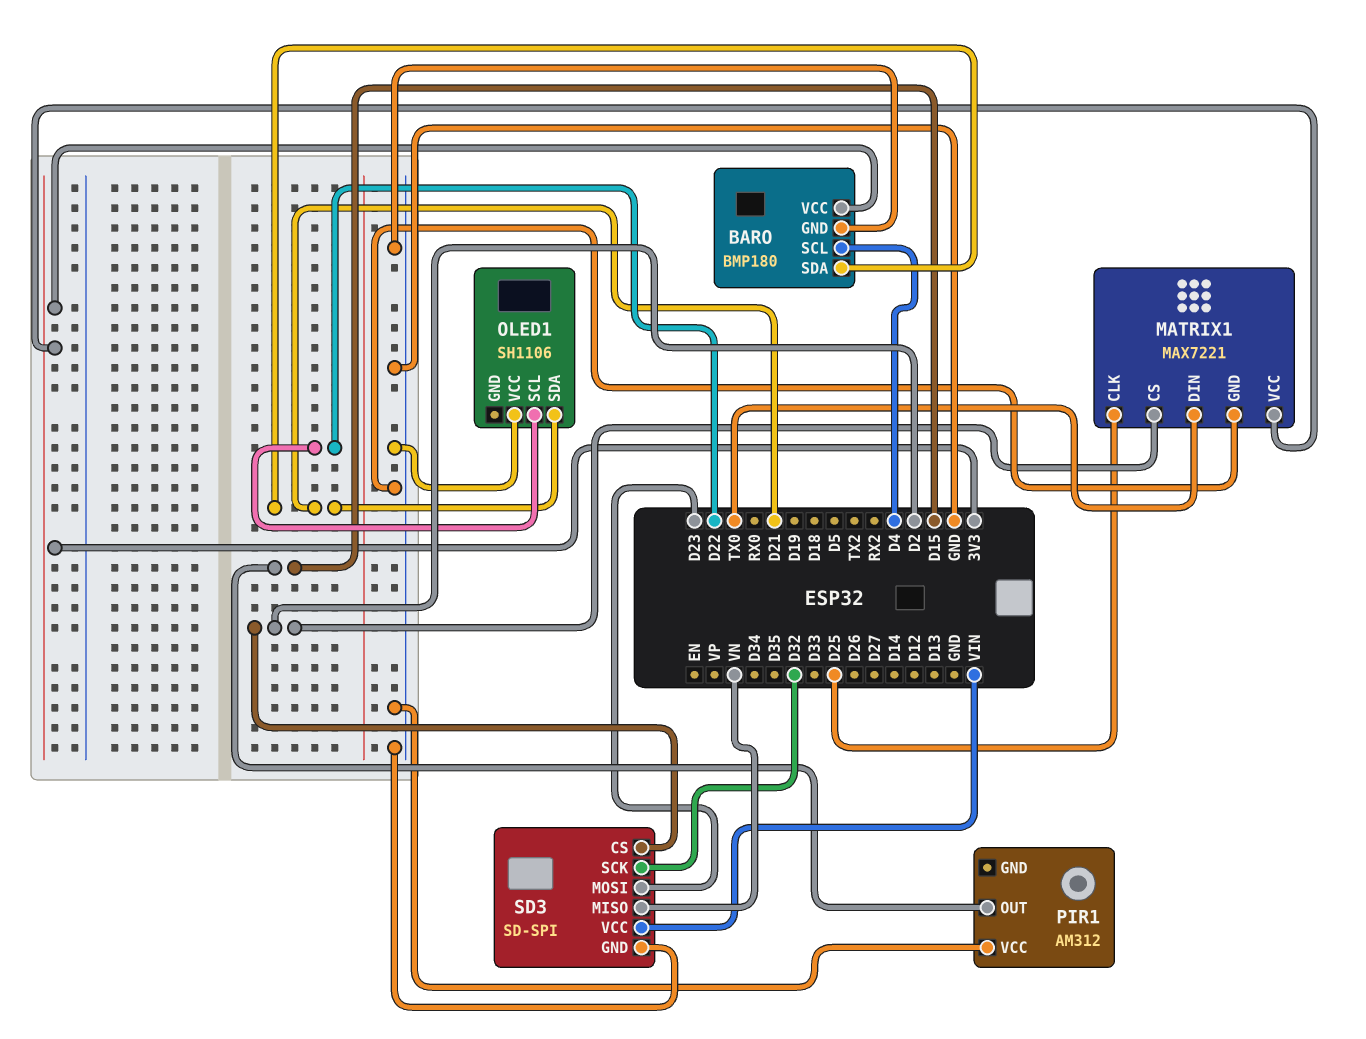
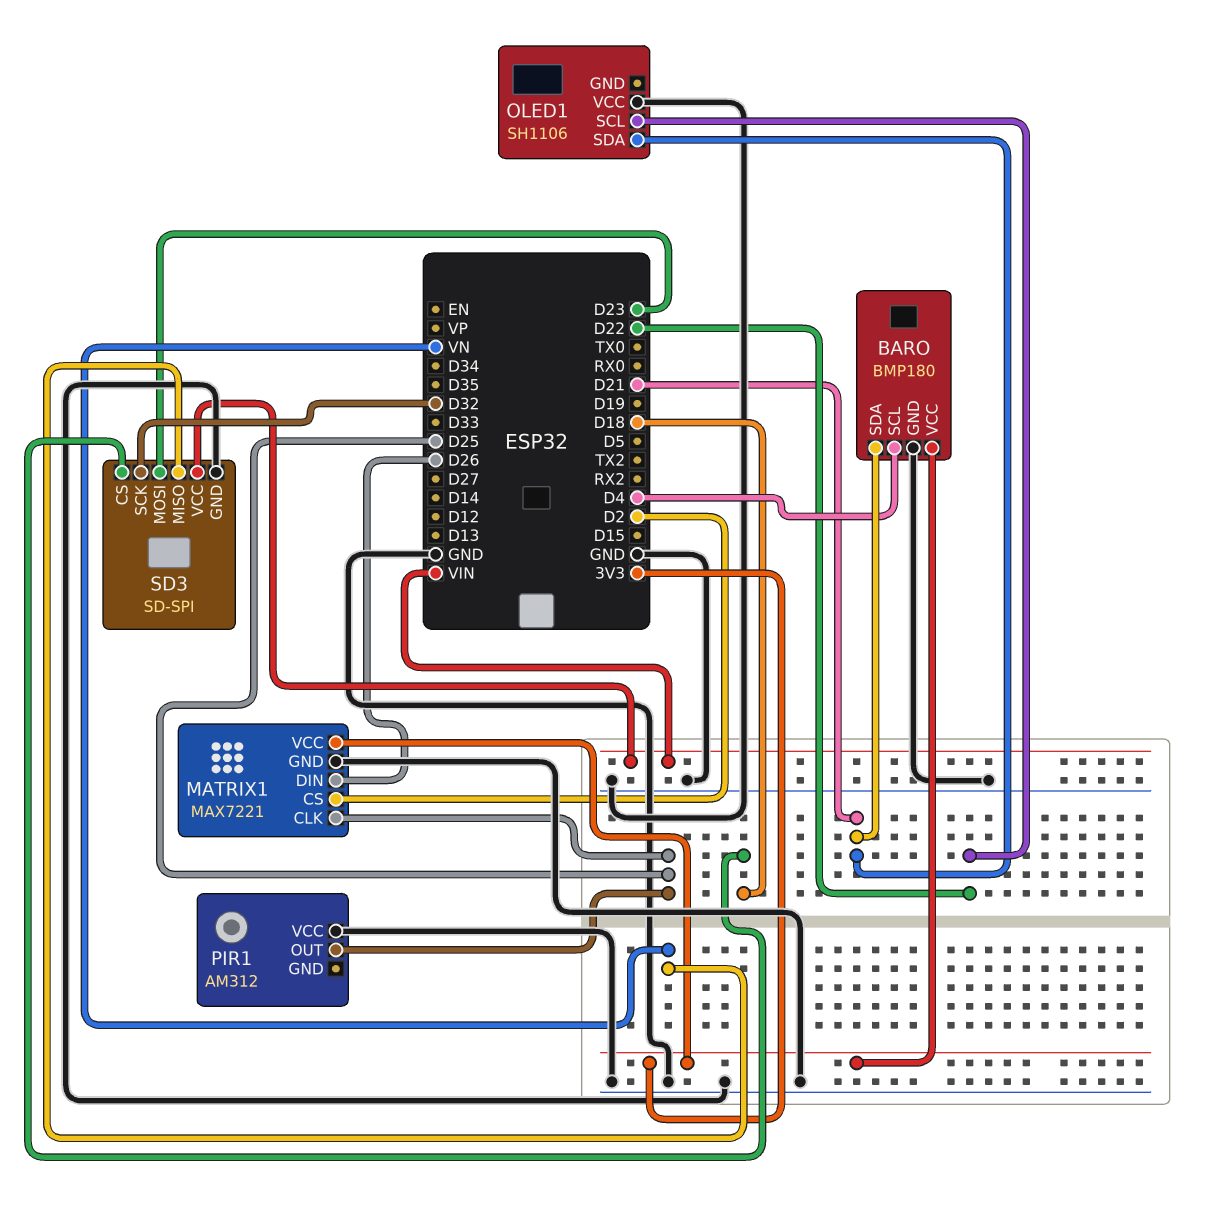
MATRIX1 pin DIN: TX0 -> D26
PIR1 pin OUT: D15 -> D25
SD3 pin CS: D2 -> D18

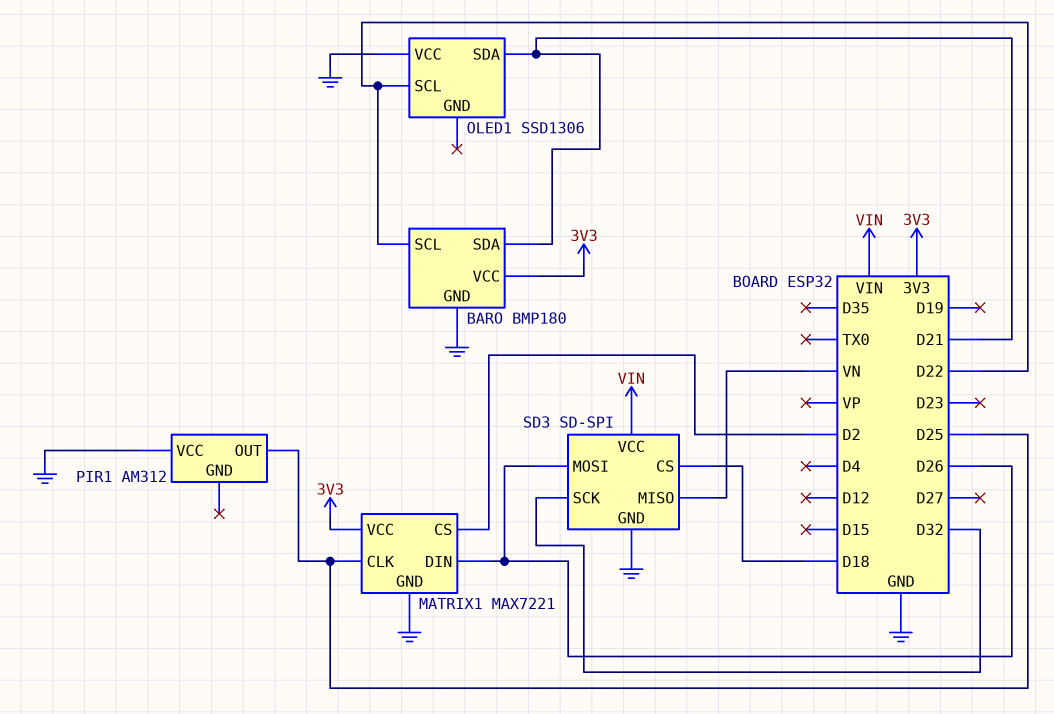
BARO pin SCL: D4 -> D22
OLED1: SH1106 -> SSD1306
SD3 pin MOSI: D23 -> D26

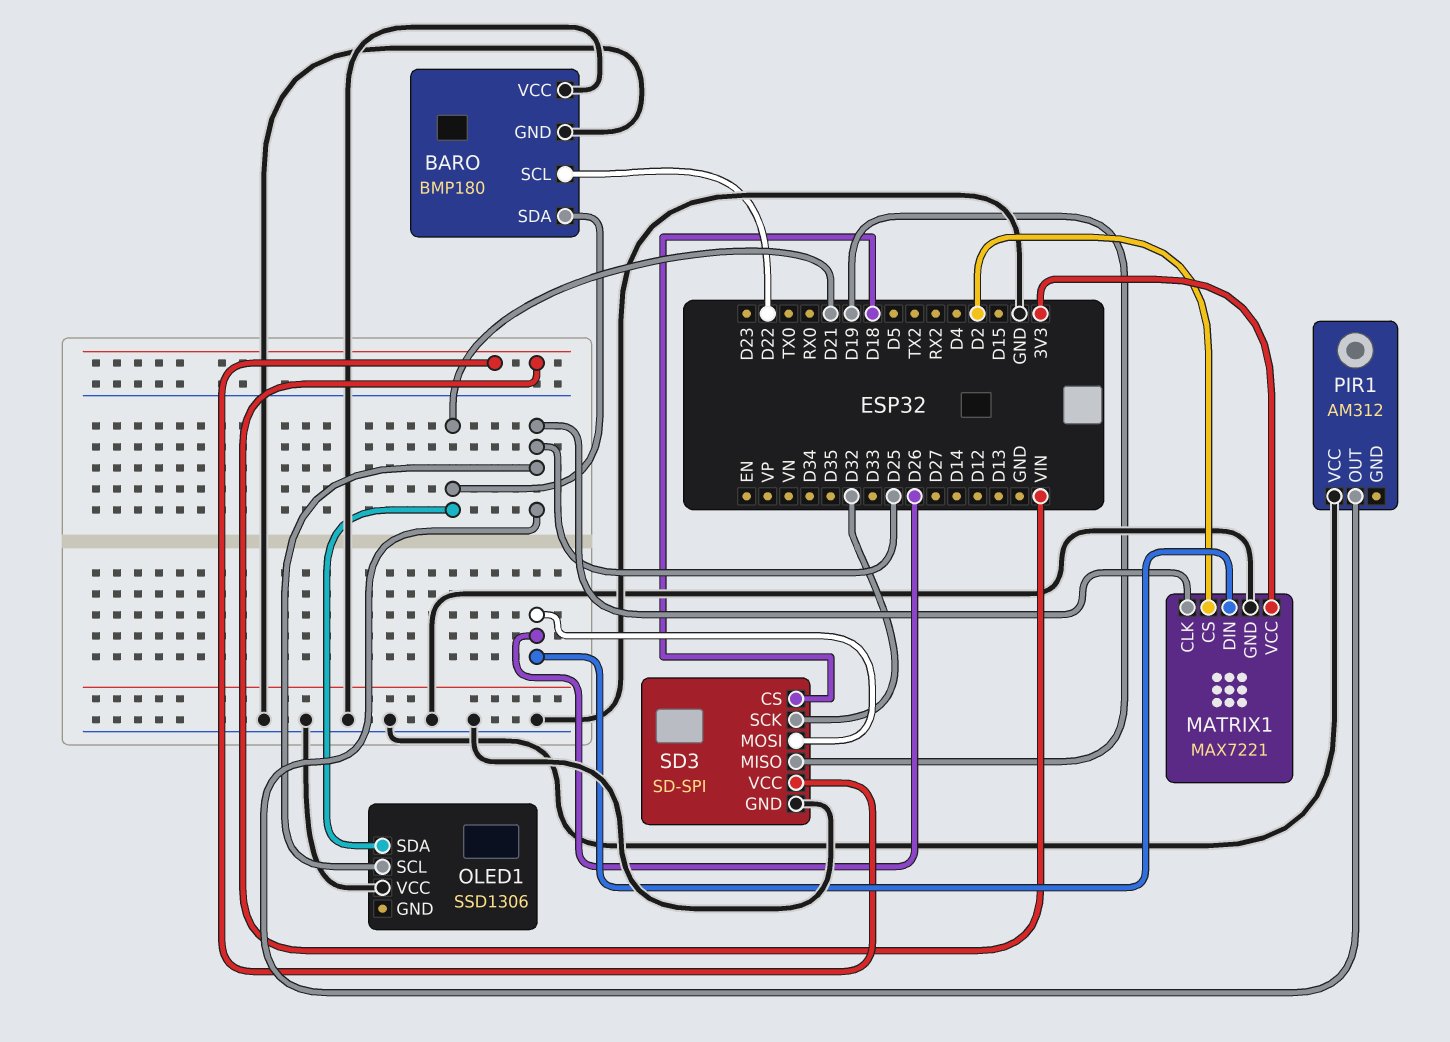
BARO pin VCC: 3V3 -> GND
OLED1 pin SCL: D22 -> D25
SD3 pin MISO: VN -> D19

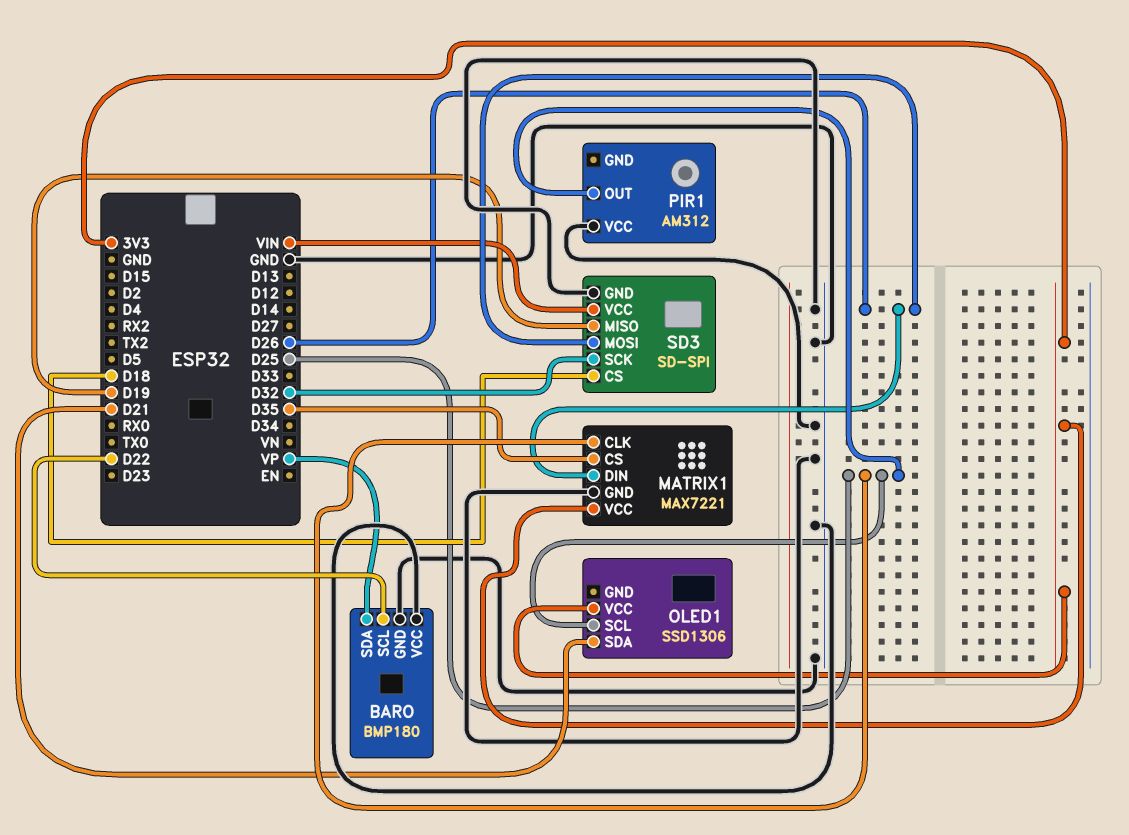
BARO pin SDA: D21 -> VP
MATRIX1 pin CS: D2 -> D35
OLED1 pin VCC: GND -> 3V3

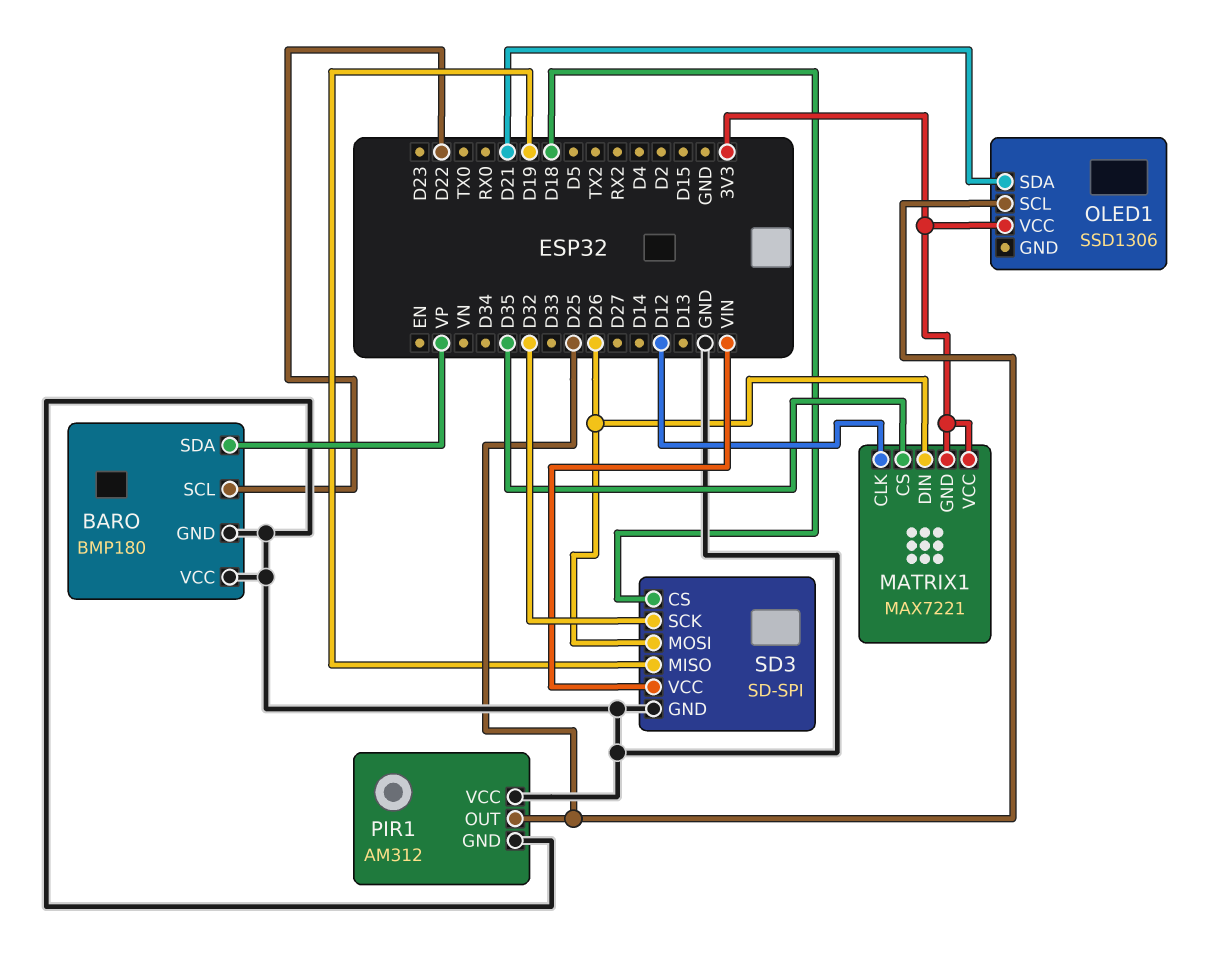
MATRIX1 pin CLK: D25 -> D12
MATRIX1 pin GND: GND -> 3V3
PIR1 pin GND: none -> GND

